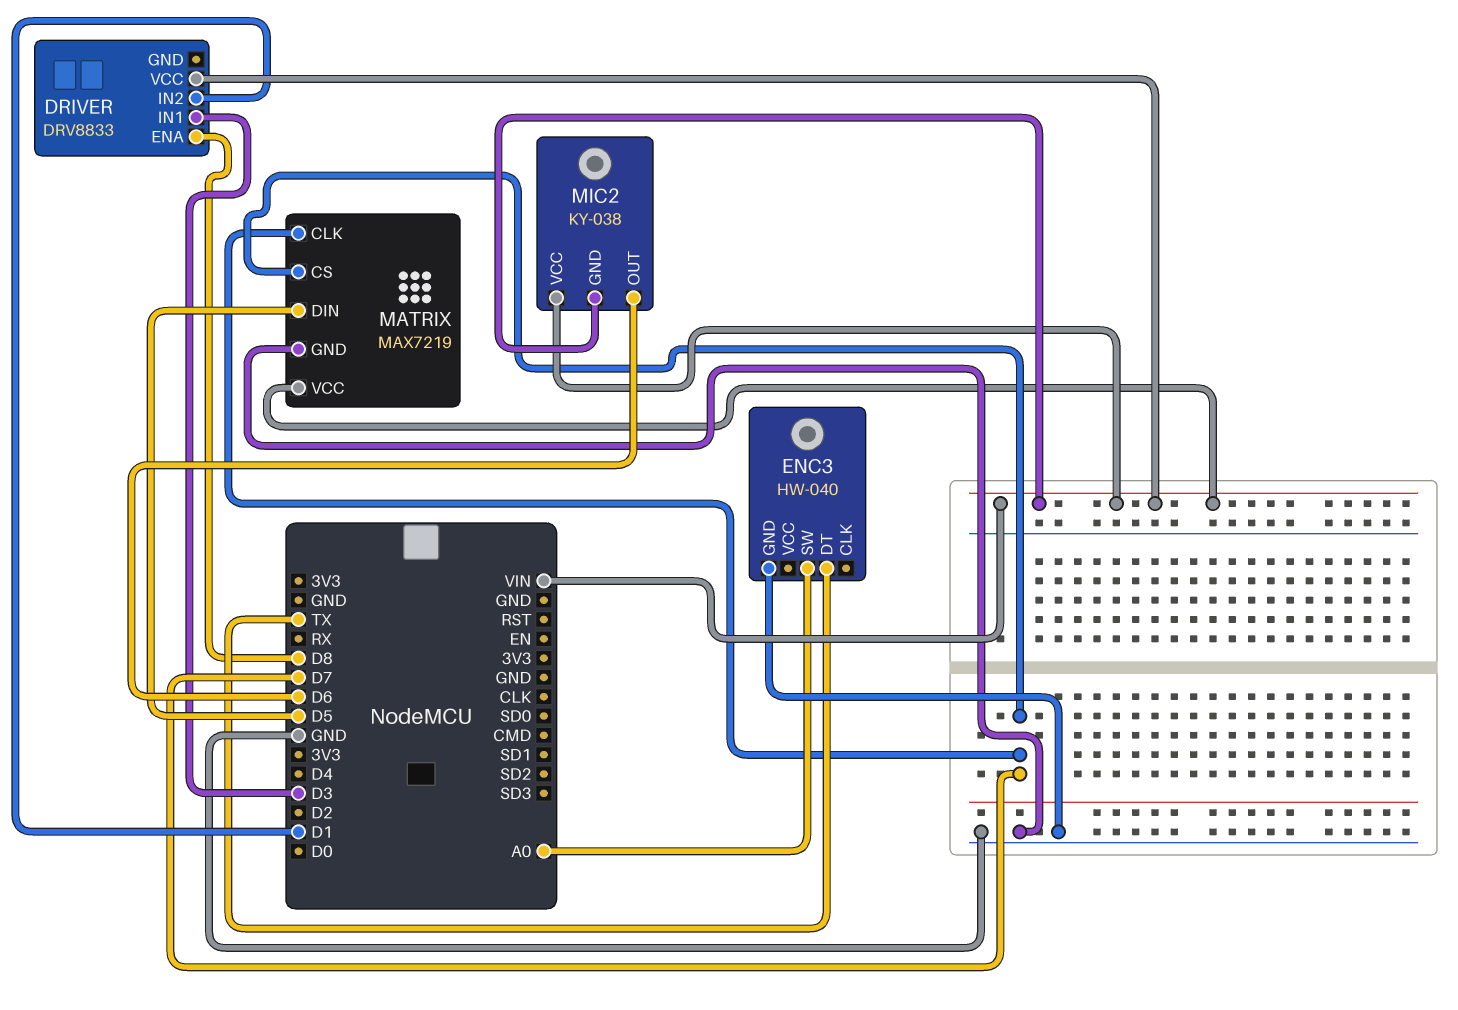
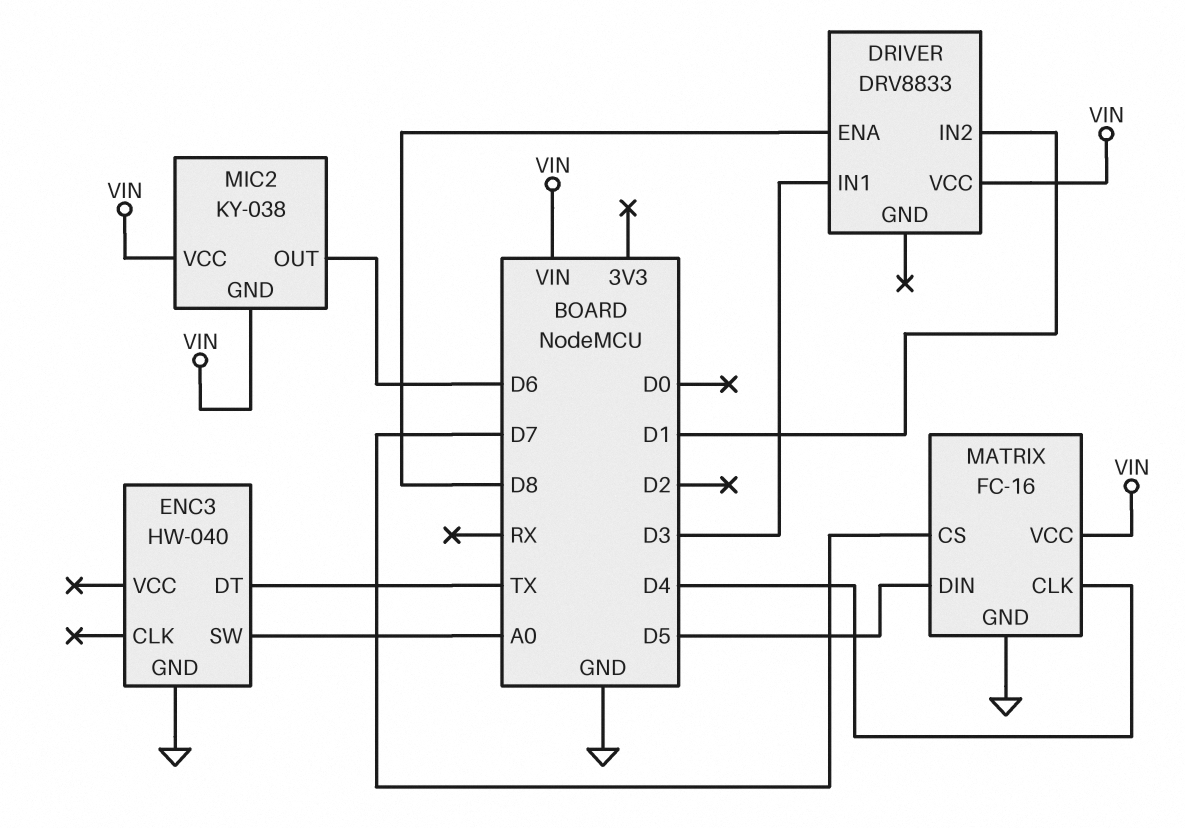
MATRIX: MAX7219 -> FC-16
MATRIX pin CLK: D7 -> D4

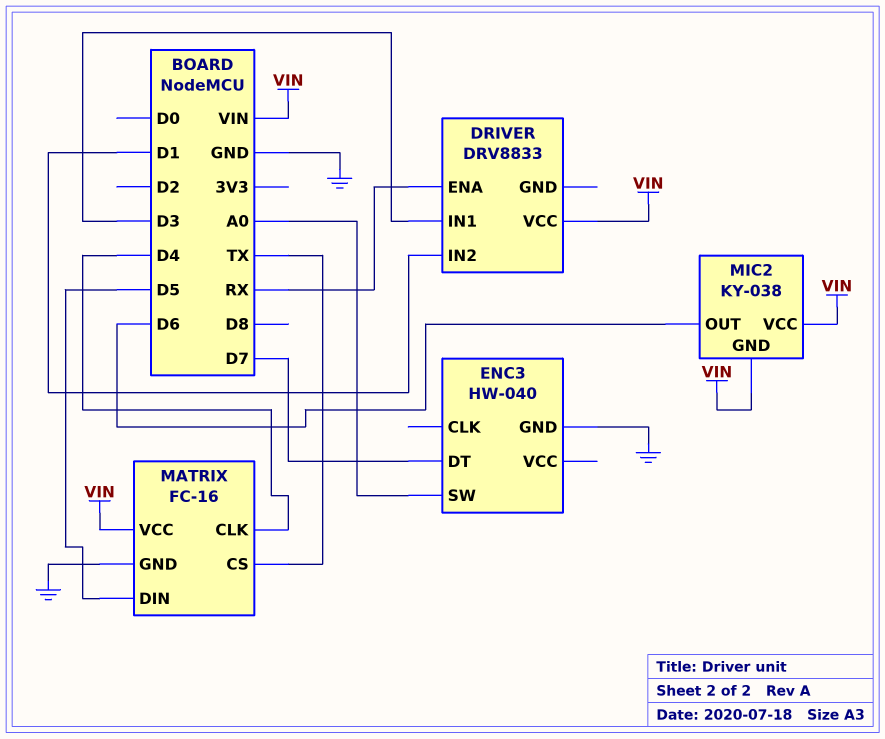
DRIVER pin ENA: D8 -> RX
ENC3 pin DT: TX -> D7
MATRIX pin CS: D7 -> TX

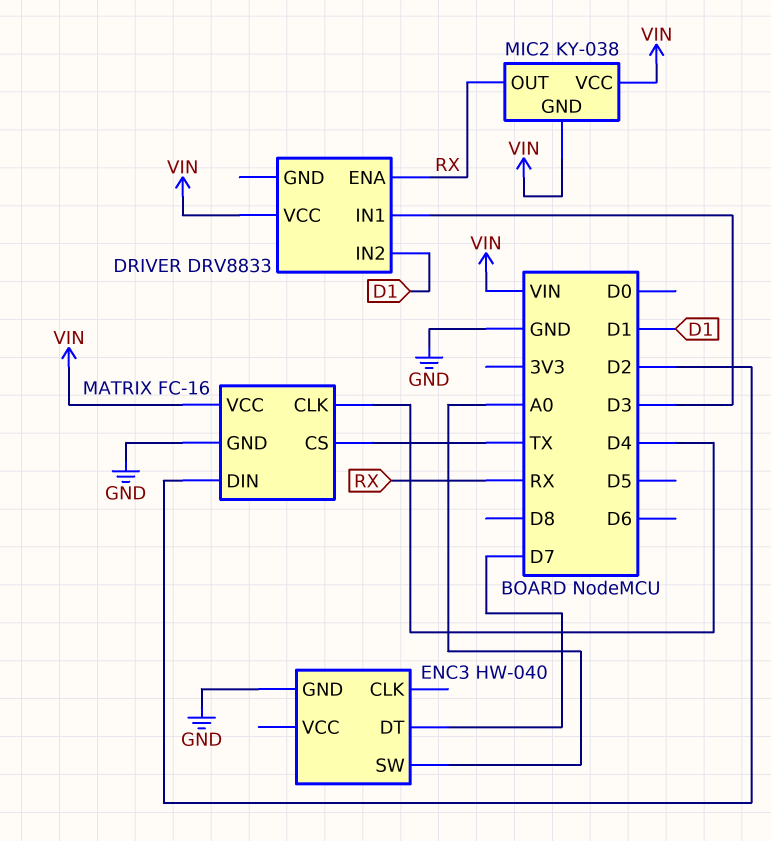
MATRIX pin DIN: D5 -> D2
MIC2 pin OUT: D6 -> RX

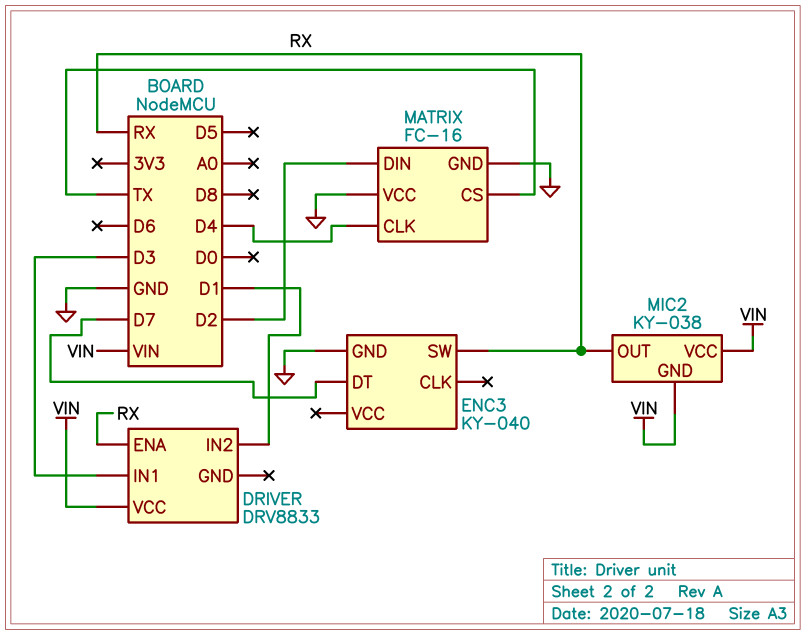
ENC3: HW-040 -> KY-040
ENC3 pin SW: A0 -> RX
MATRIX pin VCC: VIN -> GND

